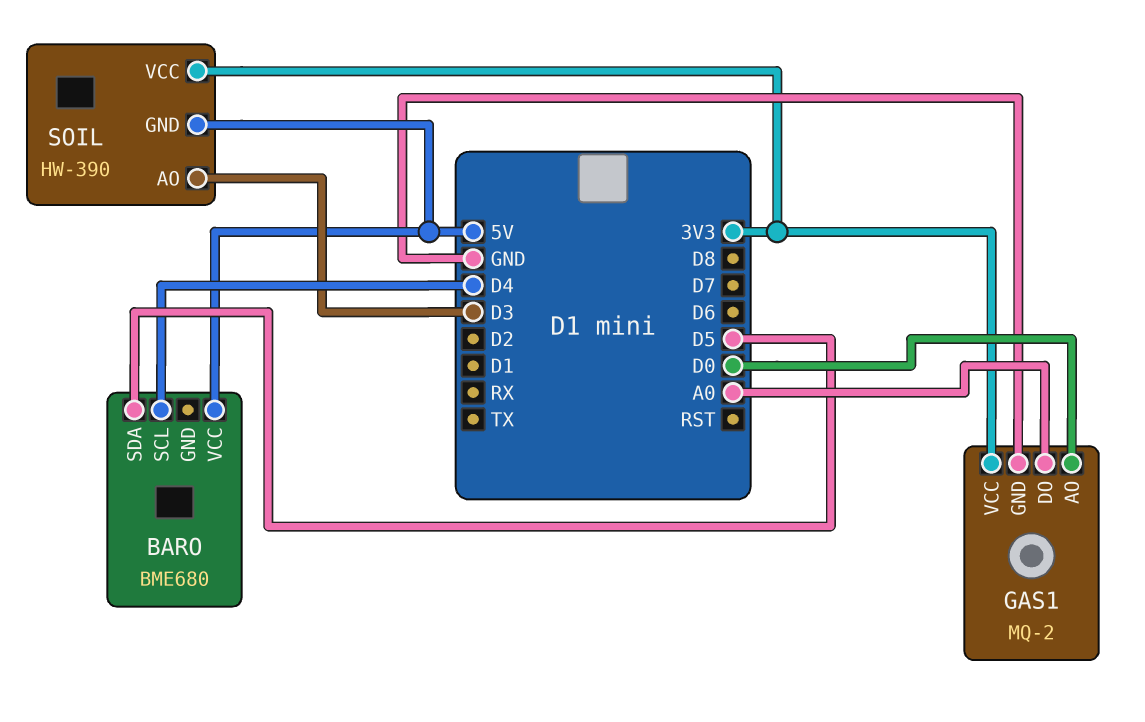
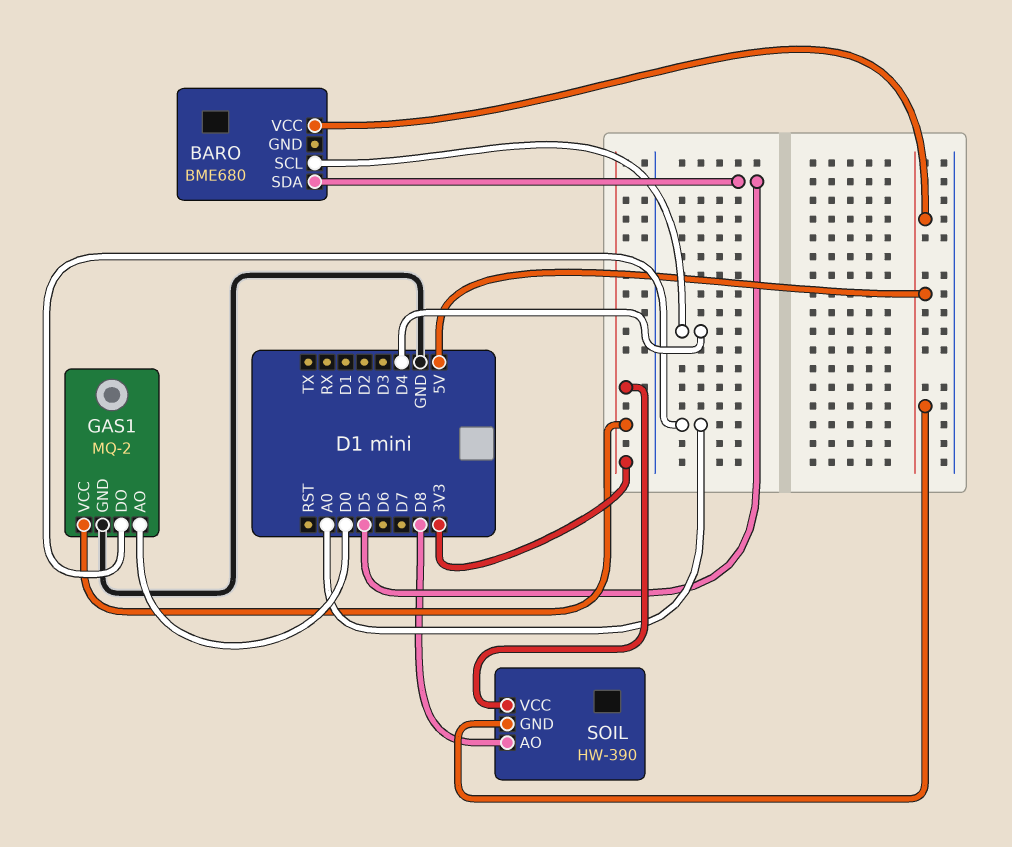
SOIL pin AO: D3 -> D8

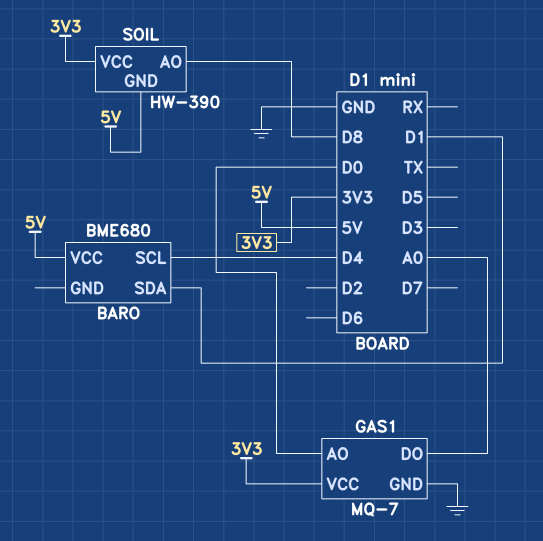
BARO pin SDA: D5 -> D1
GAS1: MQ-2 -> MQ-7

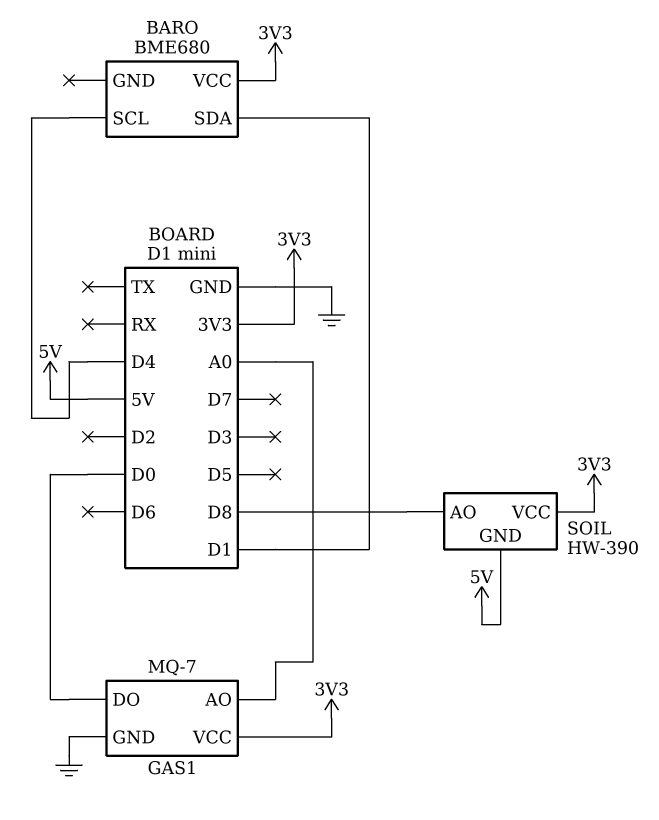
BARO pin VCC: 5V -> 3V3
GAS1 pin AO: D0 -> A0
GAS1 pin DO: A0 -> D0

